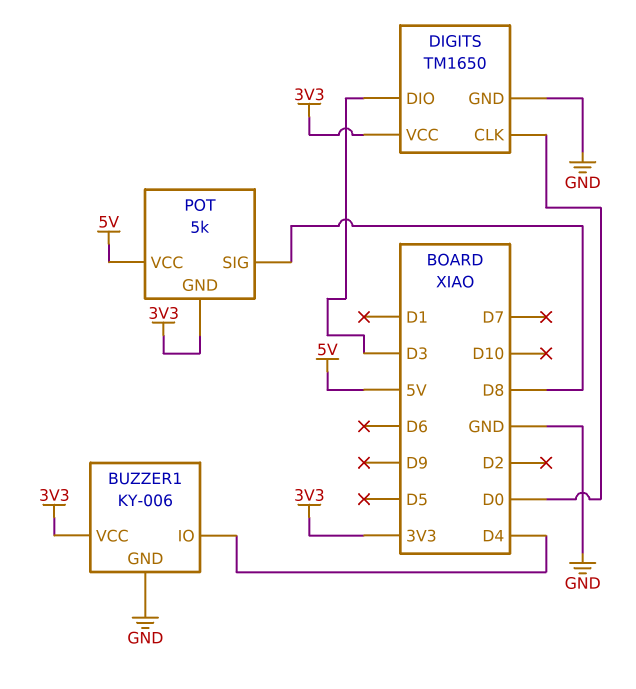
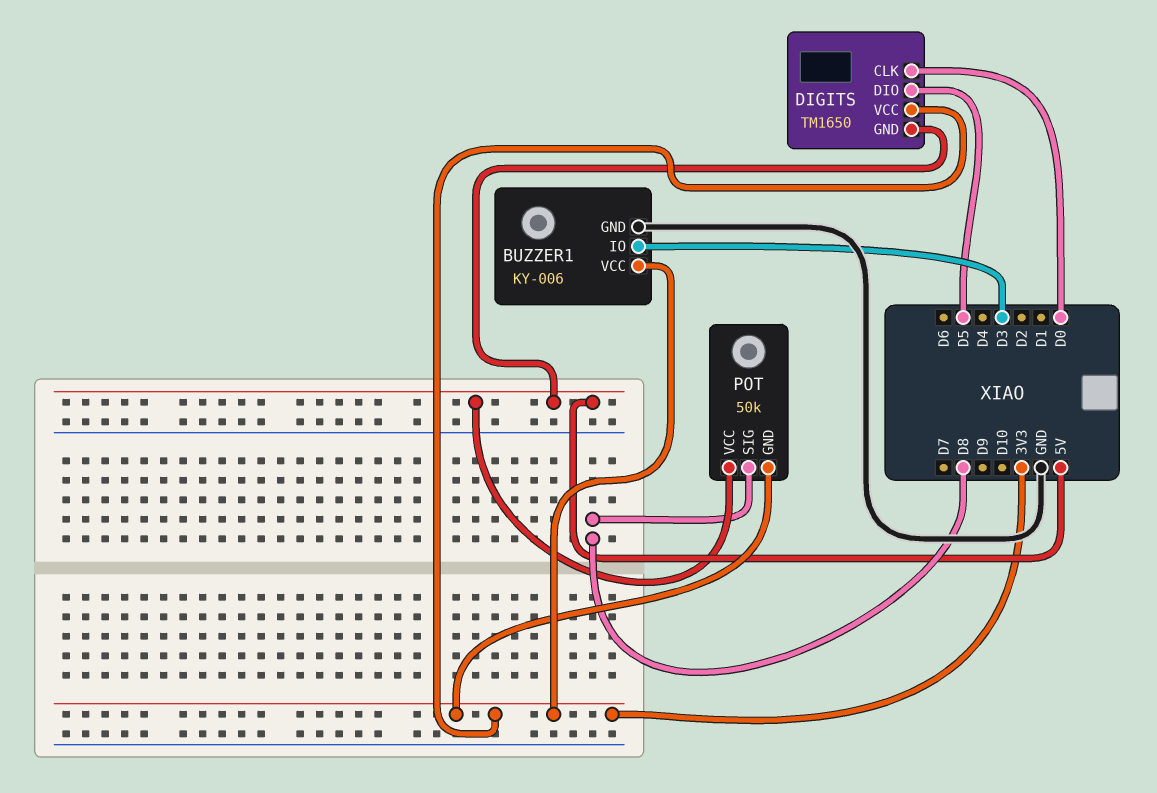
BUZZER1 pin IO: D4 -> D3
DIGITS pin DIO: D3 -> D5
DIGITS pin GND: GND -> 5V
POT: 5k -> 50k

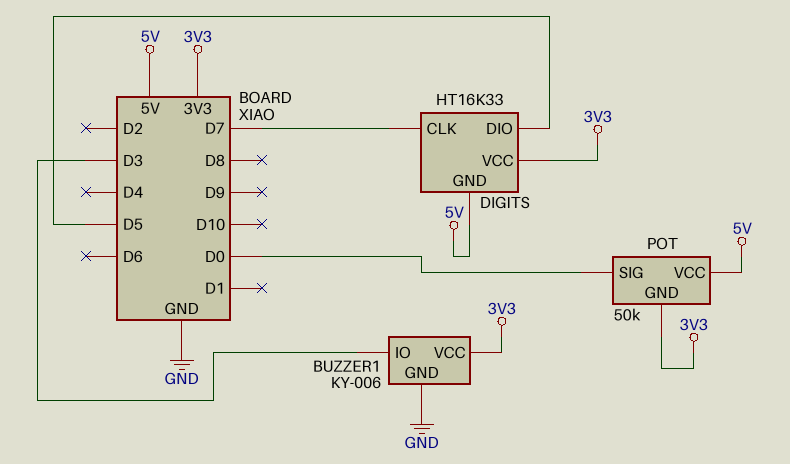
DIGITS: TM1650 -> HT16K33
DIGITS pin CLK: D0 -> D7
POT pin SIG: D8 -> D0

